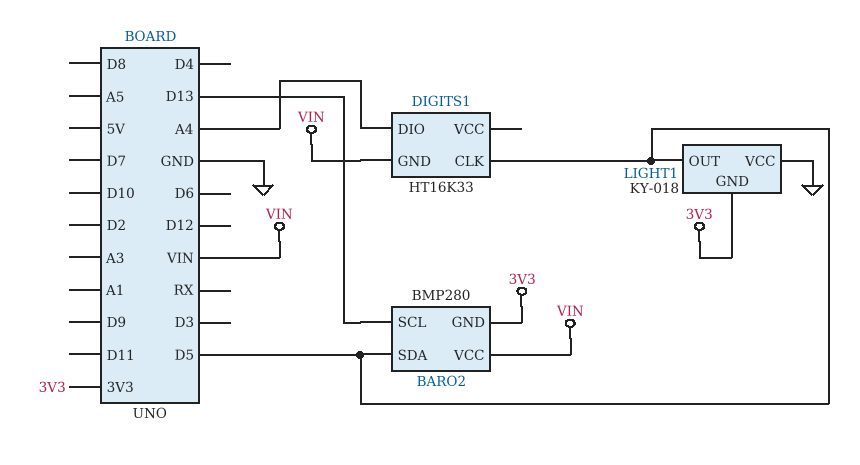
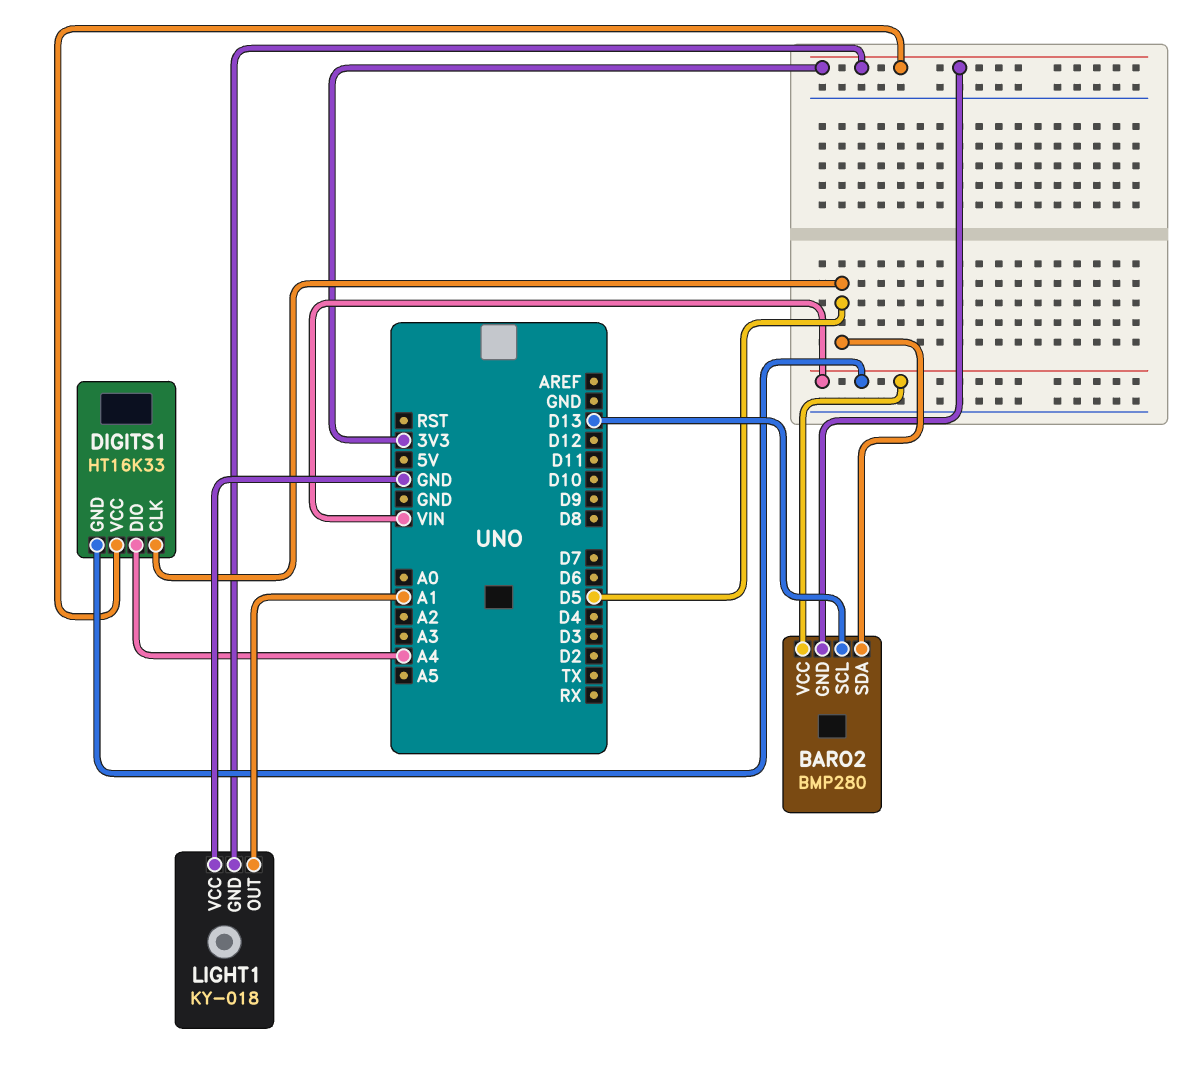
DIGITS1 pin VCC: none -> 3V3
LIGHT1 pin OUT: D5 -> A1

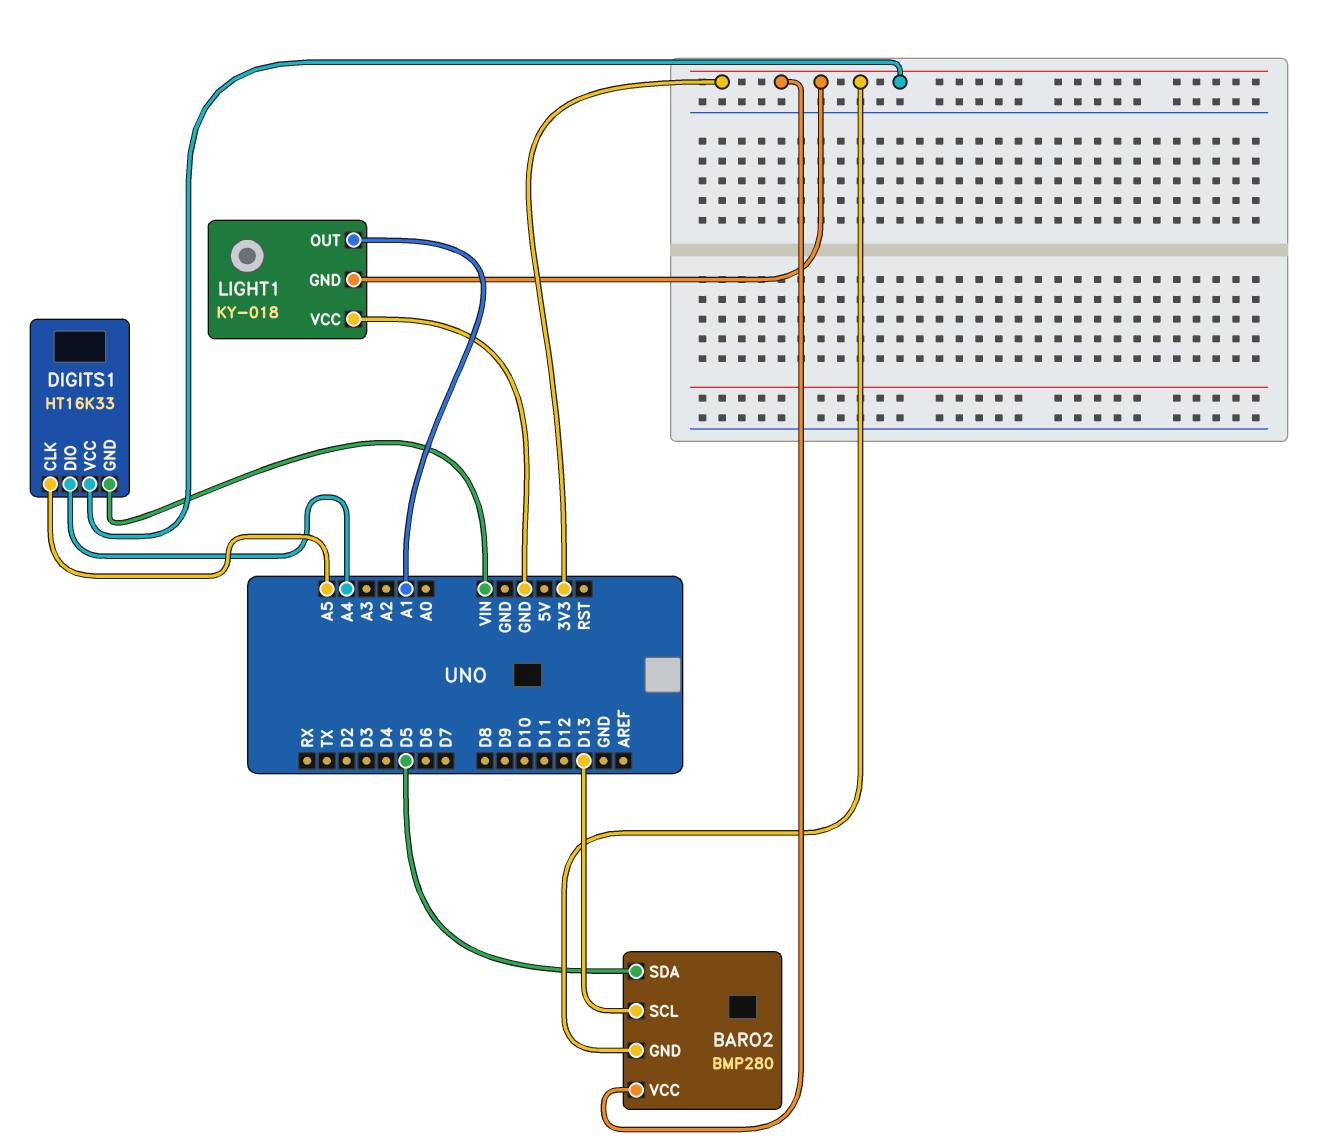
BARO2 pin VCC: VIN -> 3V3
DIGITS1 pin CLK: D5 -> A5

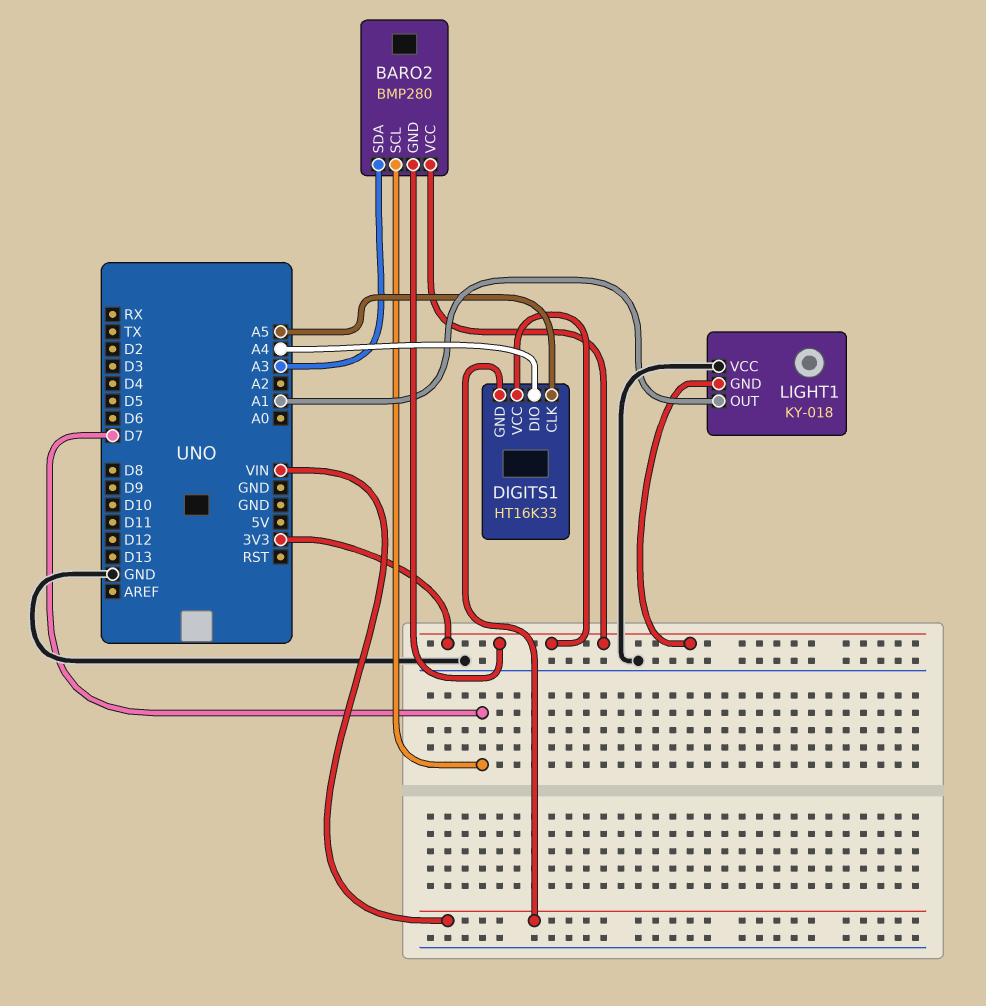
BARO2 pin SCL: D13 -> D7
BARO2 pin SDA: D5 -> A3

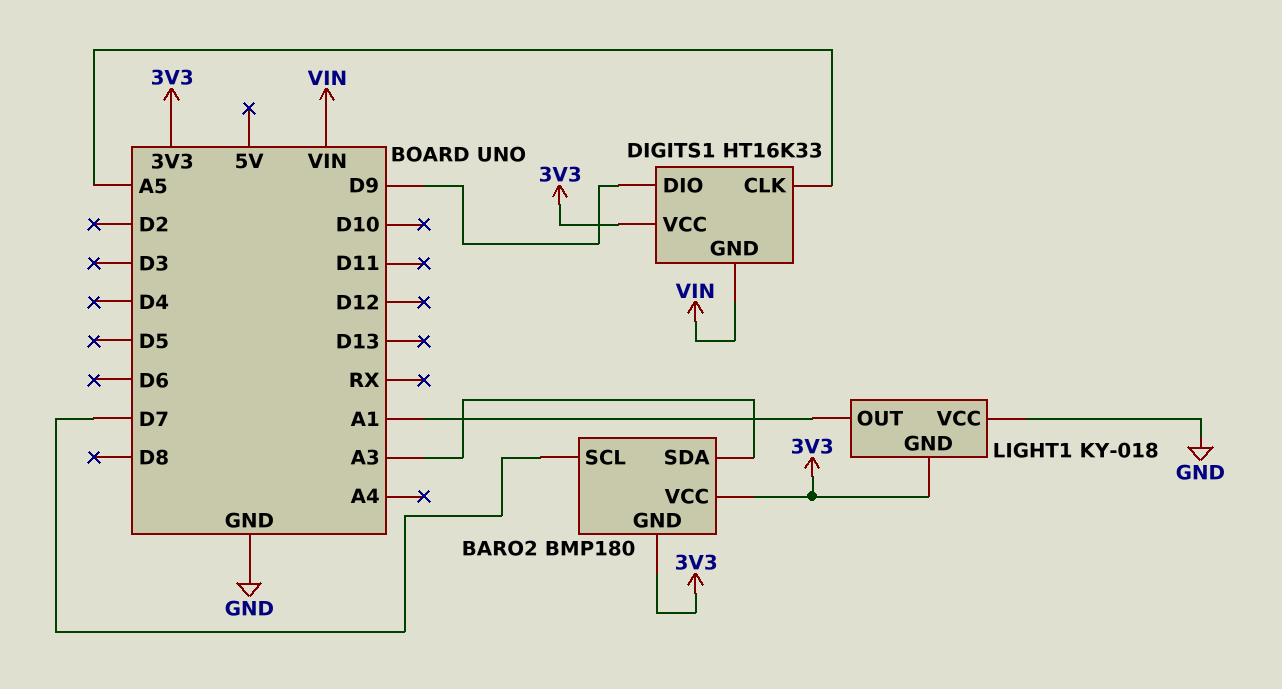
BARO2: BMP280 -> BMP180
DIGITS1 pin DIO: A4 -> D9

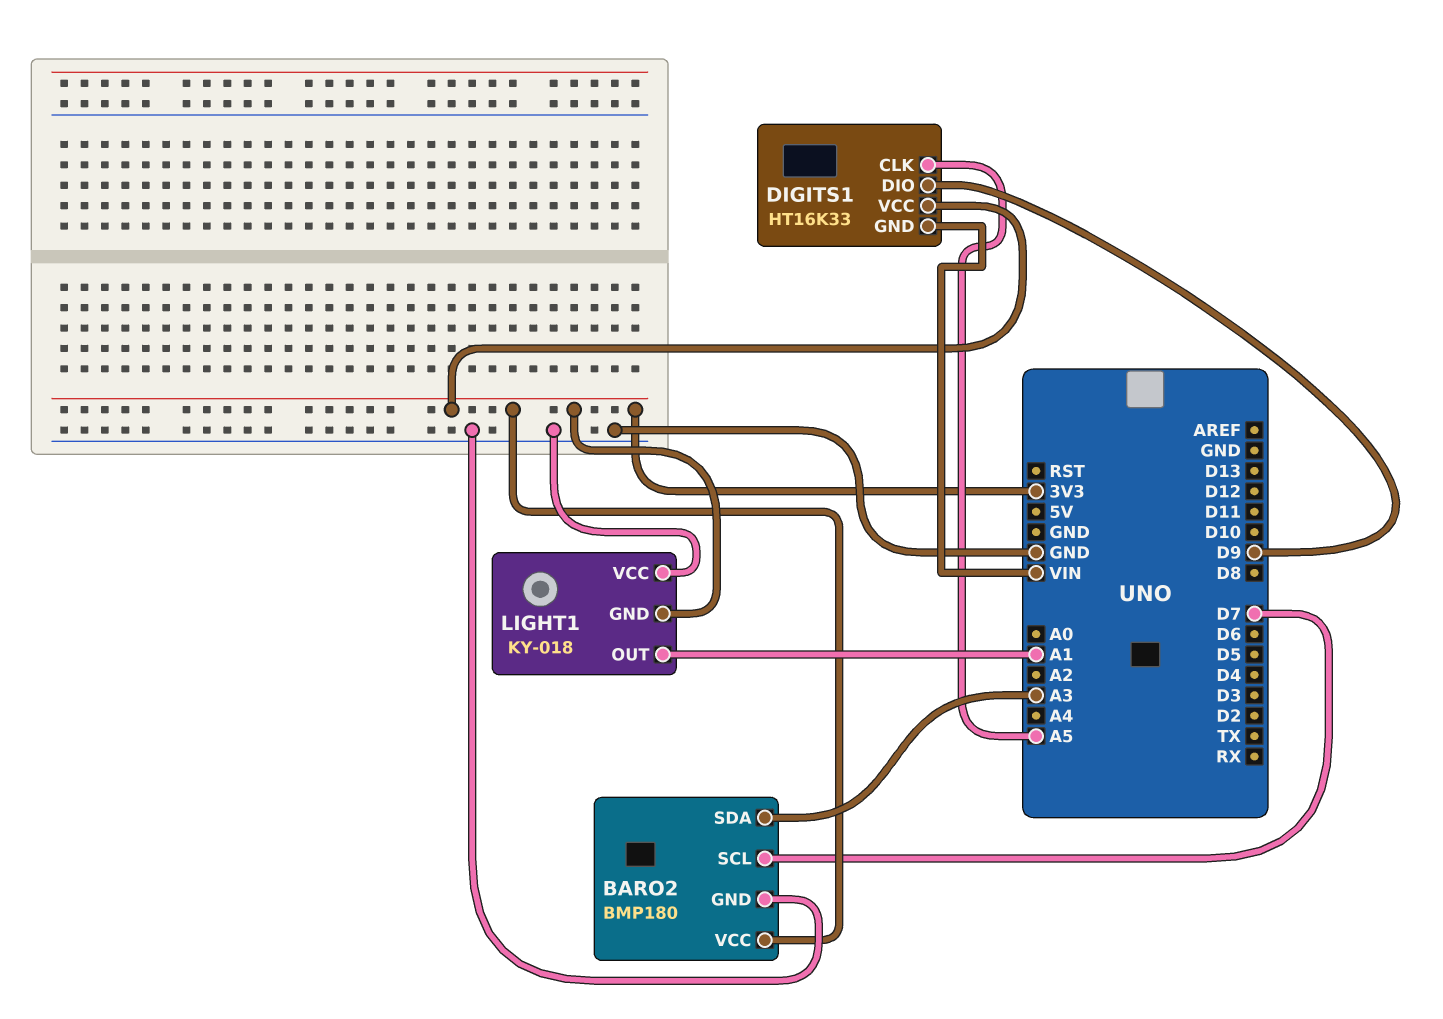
BARO2 pin GND: 3V3 -> GND

